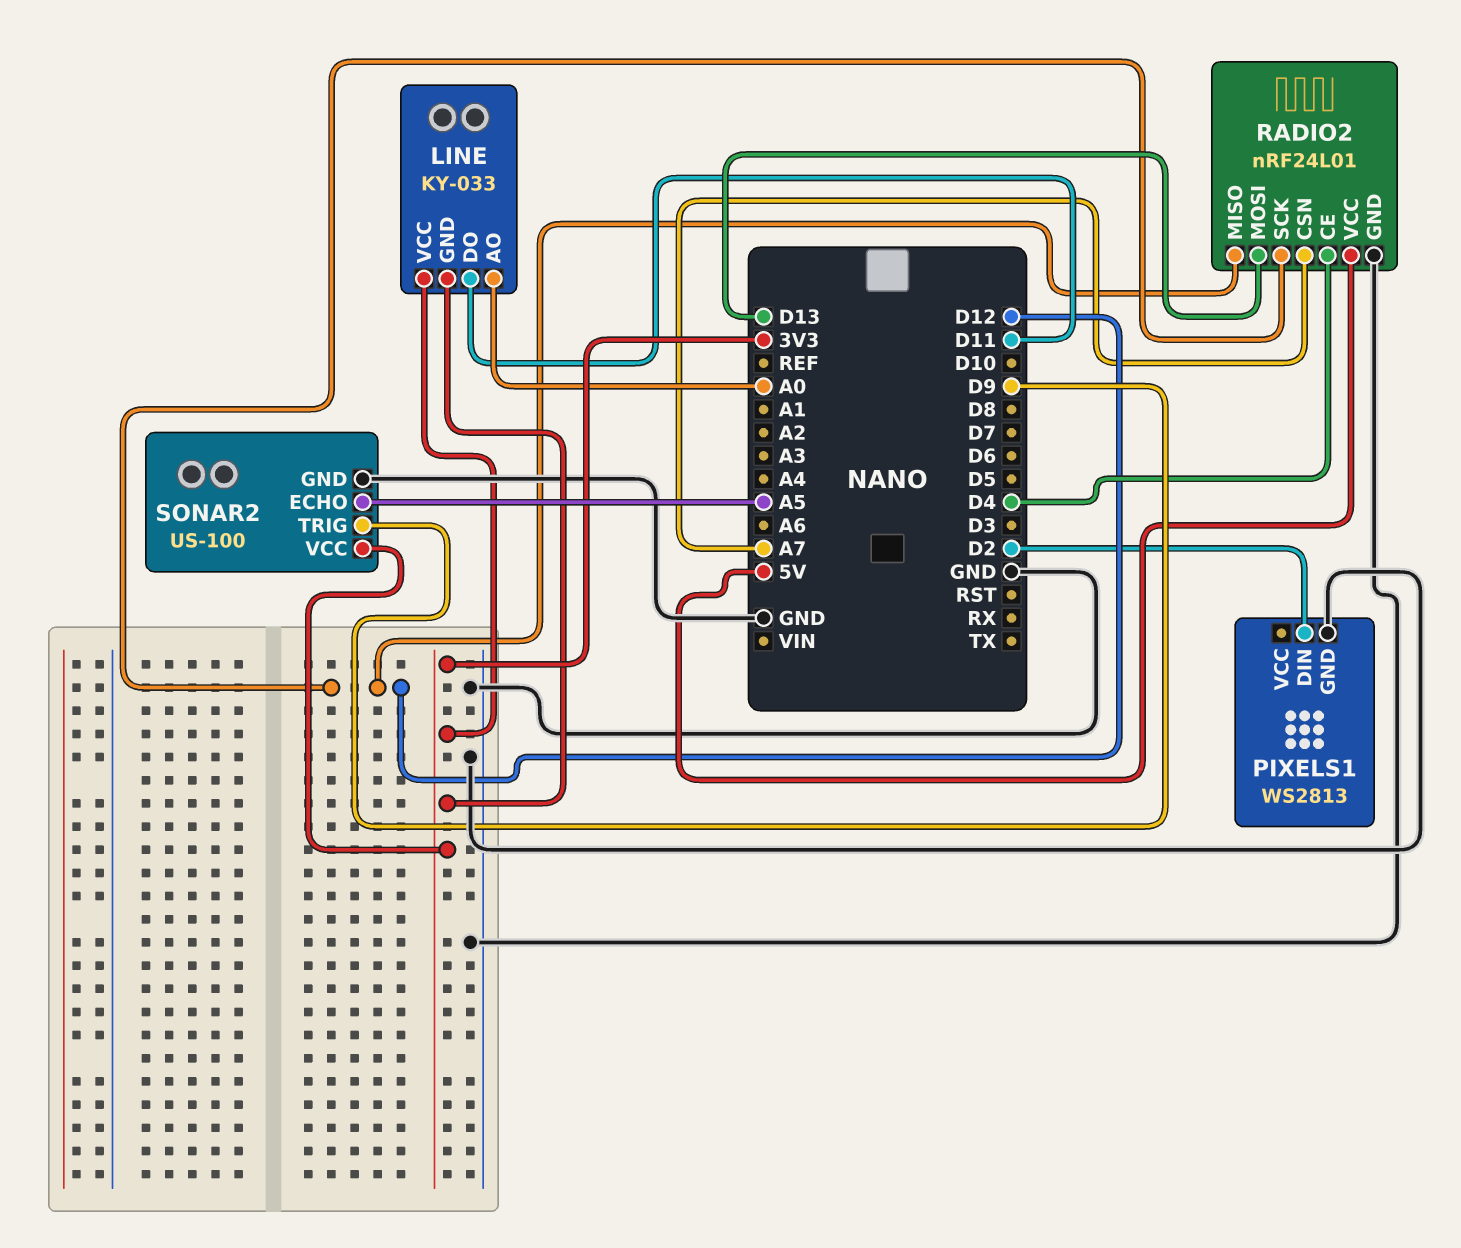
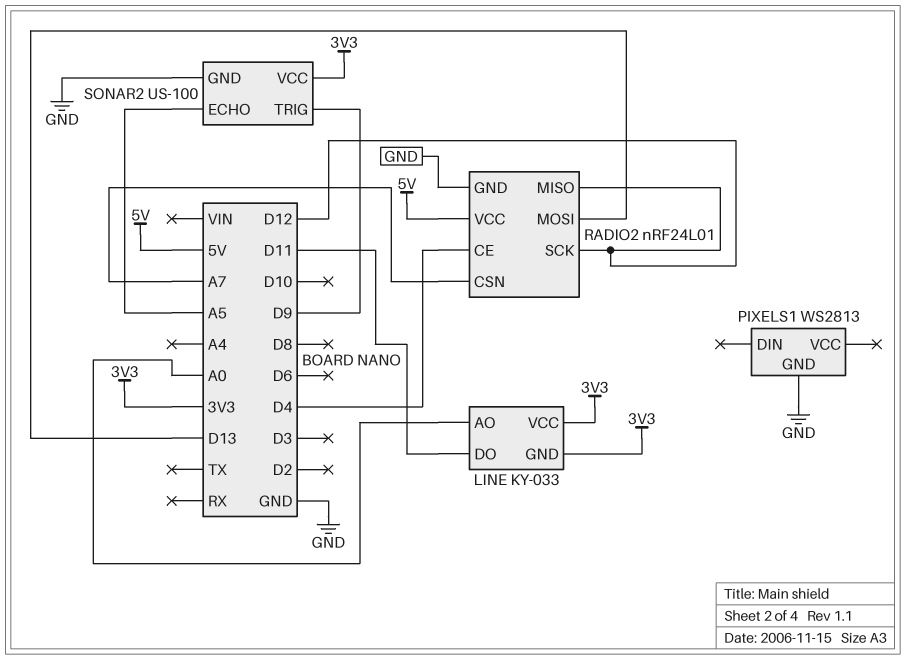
PIXELS1 pin DIN: D2 -> none

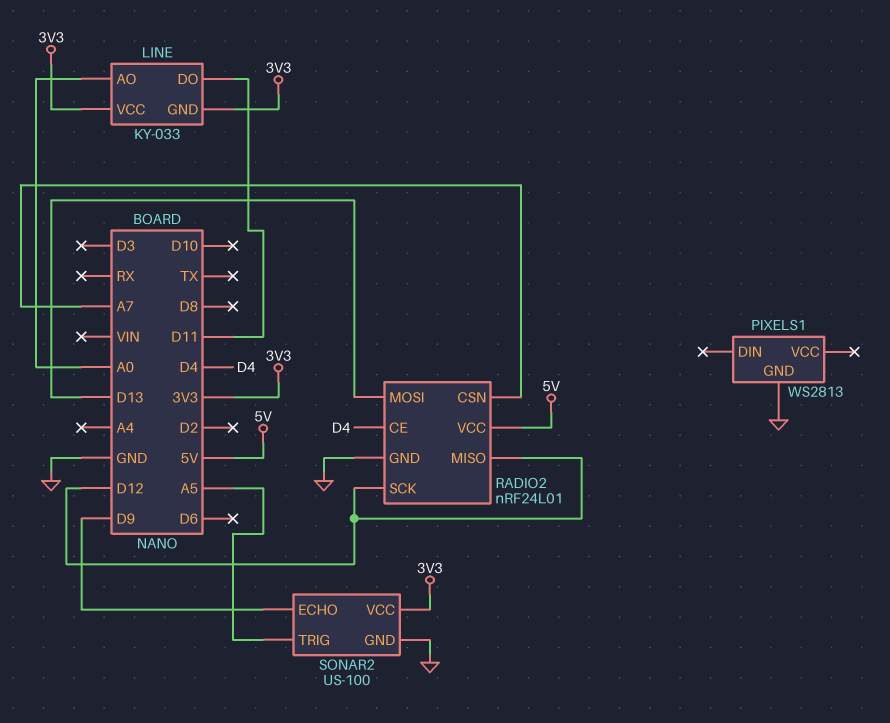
SONAR2 pin ECHO: A5 -> D9
SONAR2 pin TRIG: D9 -> A5

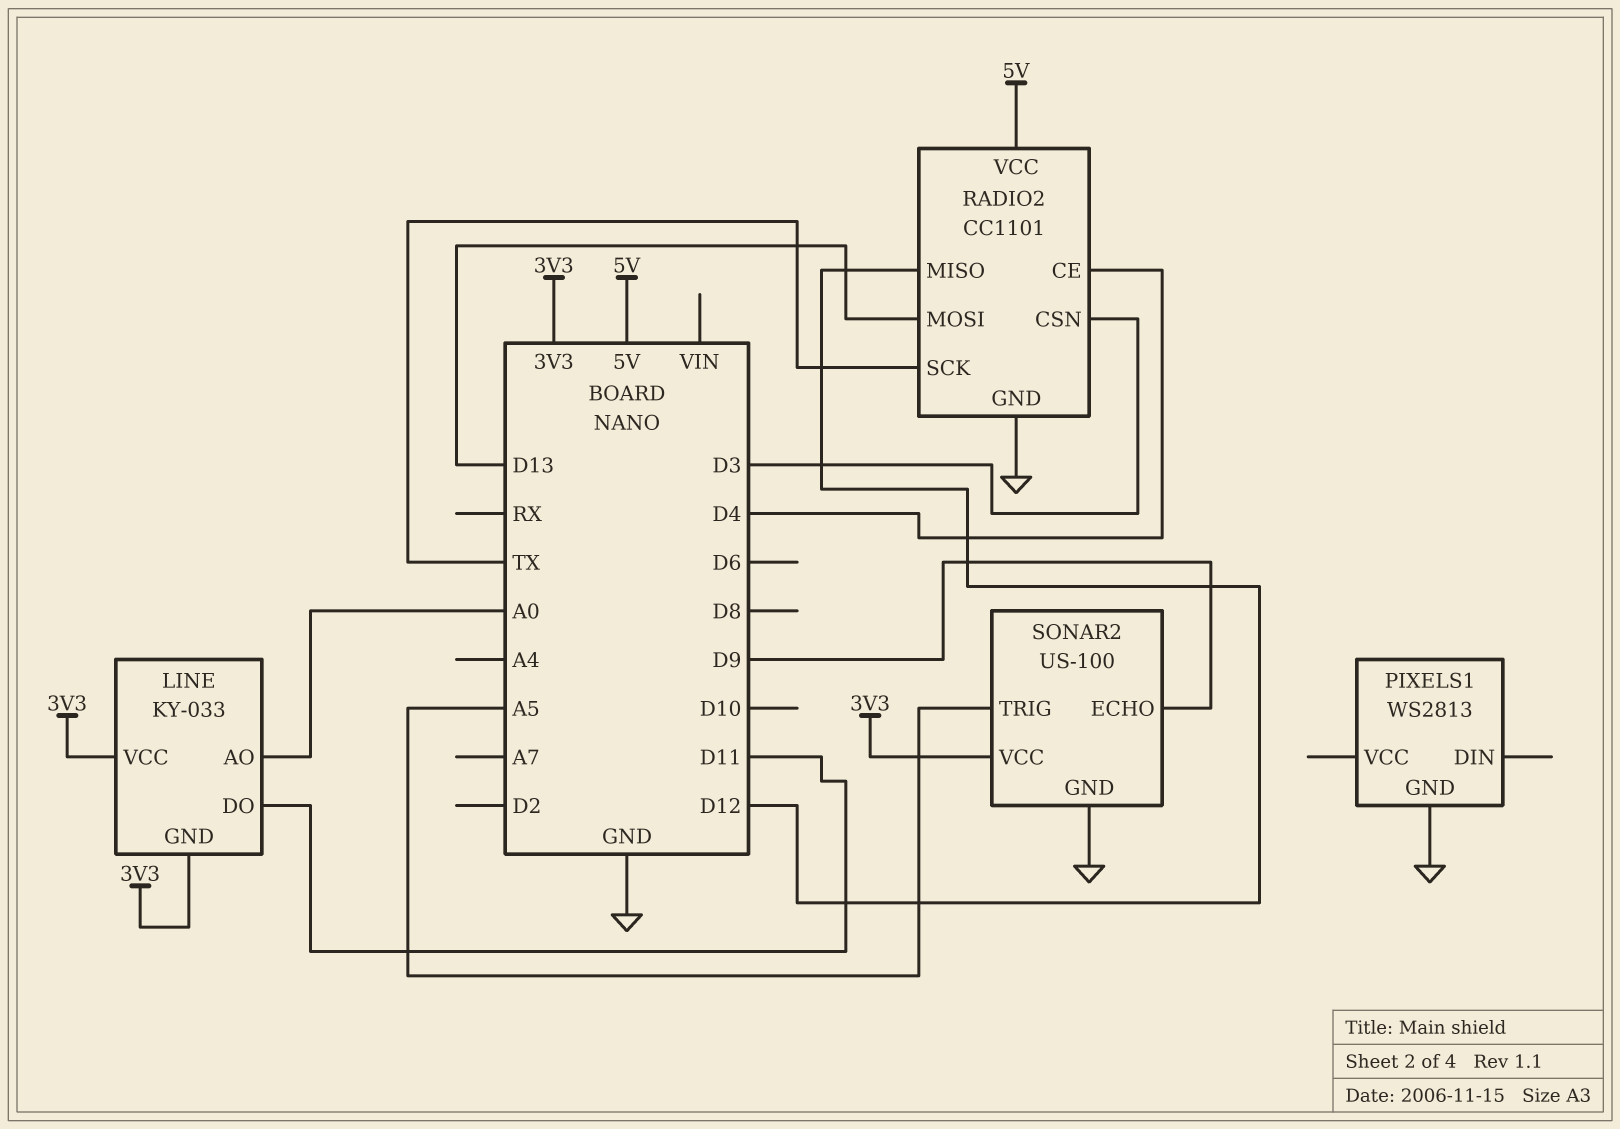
RADIO2: nRF24L01 -> CC1101
RADIO2 pin CSN: A7 -> D3
RADIO2 pin SCK: D12 -> TX

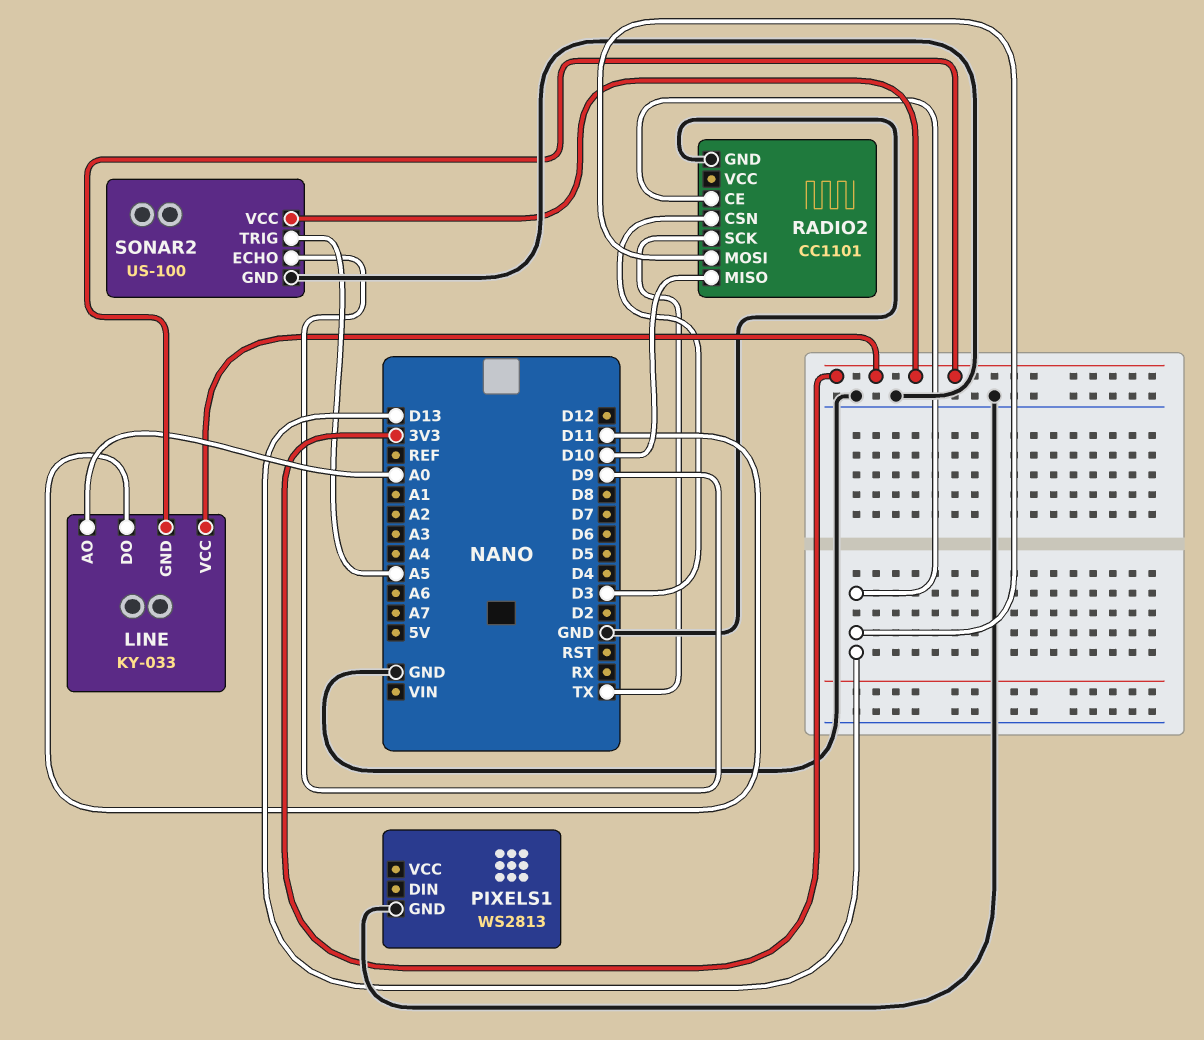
RADIO2 pin CE: D4 -> D13
RADIO2 pin MISO: D12 -> D10
RADIO2 pin VCC: 5V -> none

